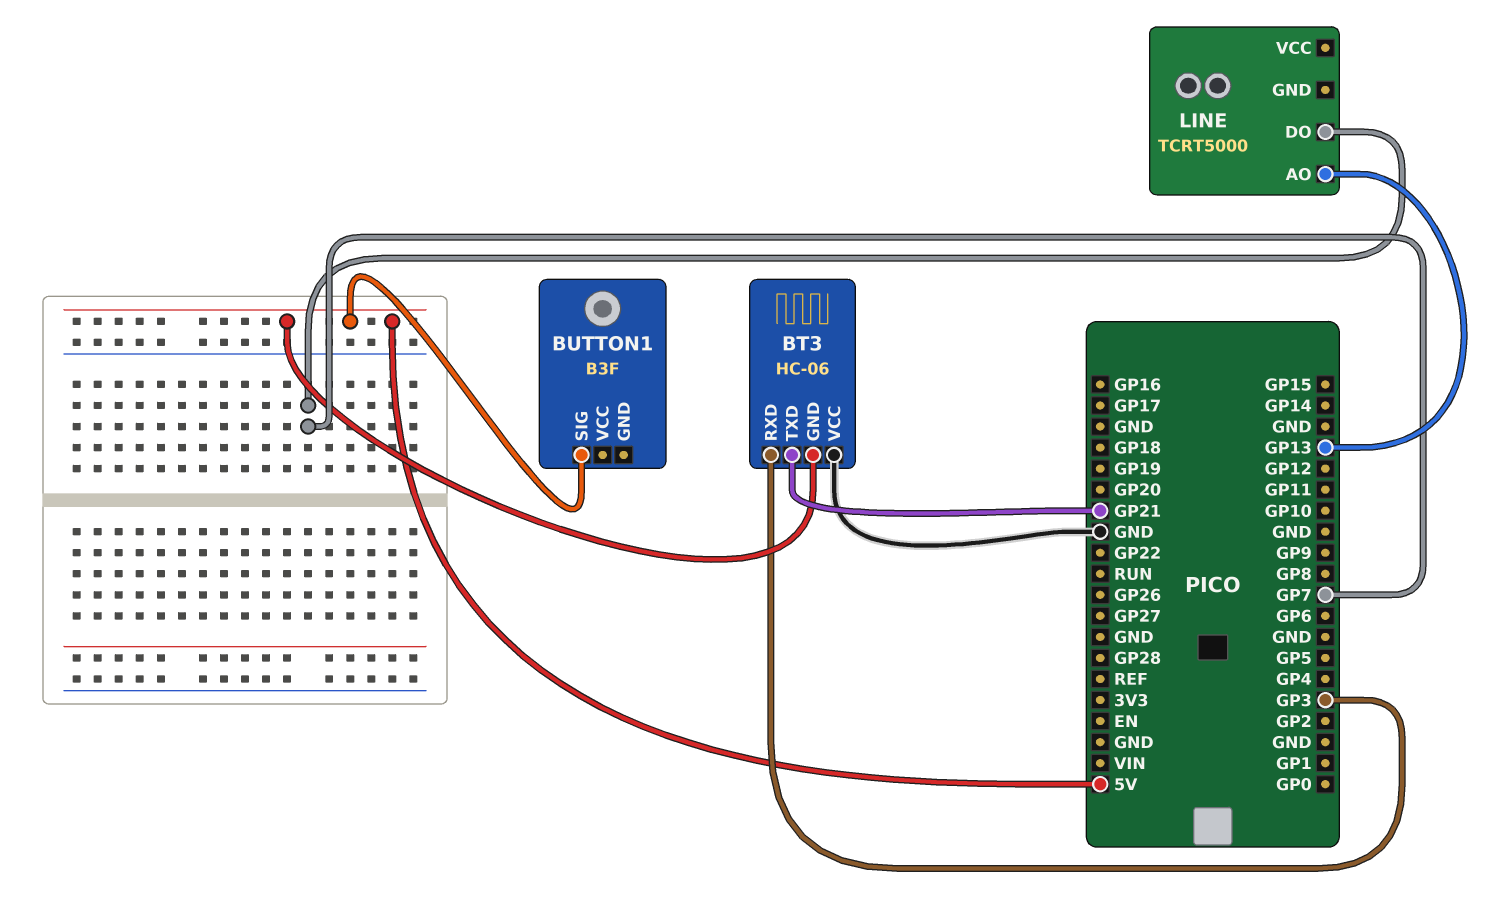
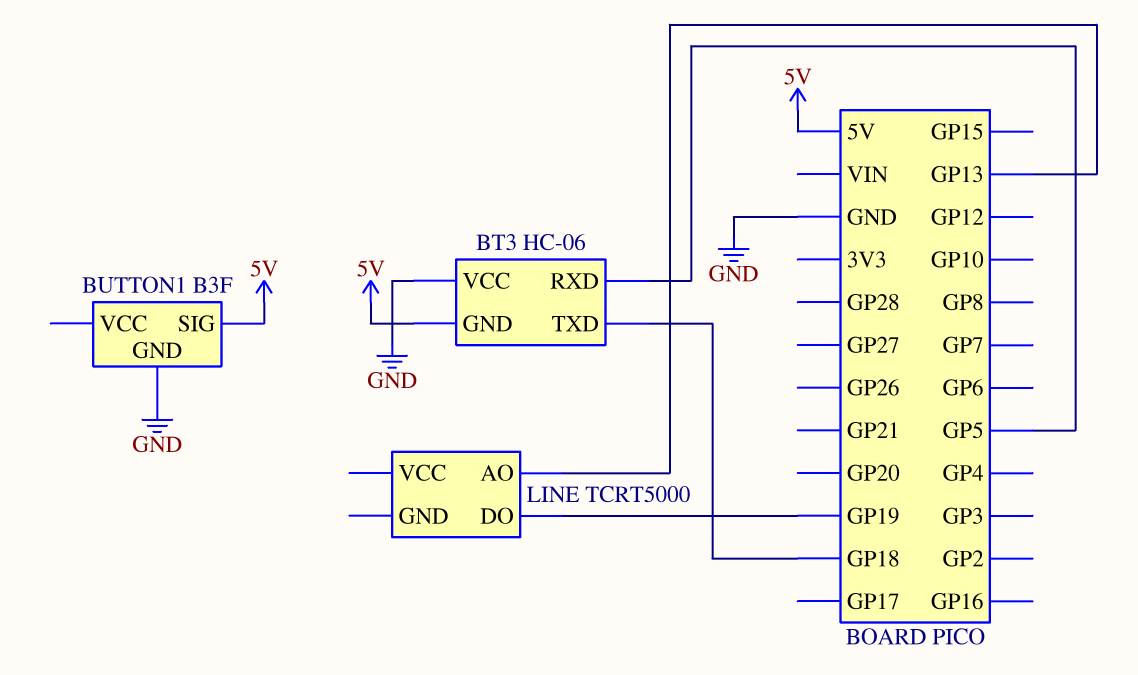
BT3 pin RXD: GP3 -> GP5
BT3 pin TXD: GP21 -> GP18
BUTTON1 pin GND: none -> GND
LINE pin DO: GP7 -> GP19

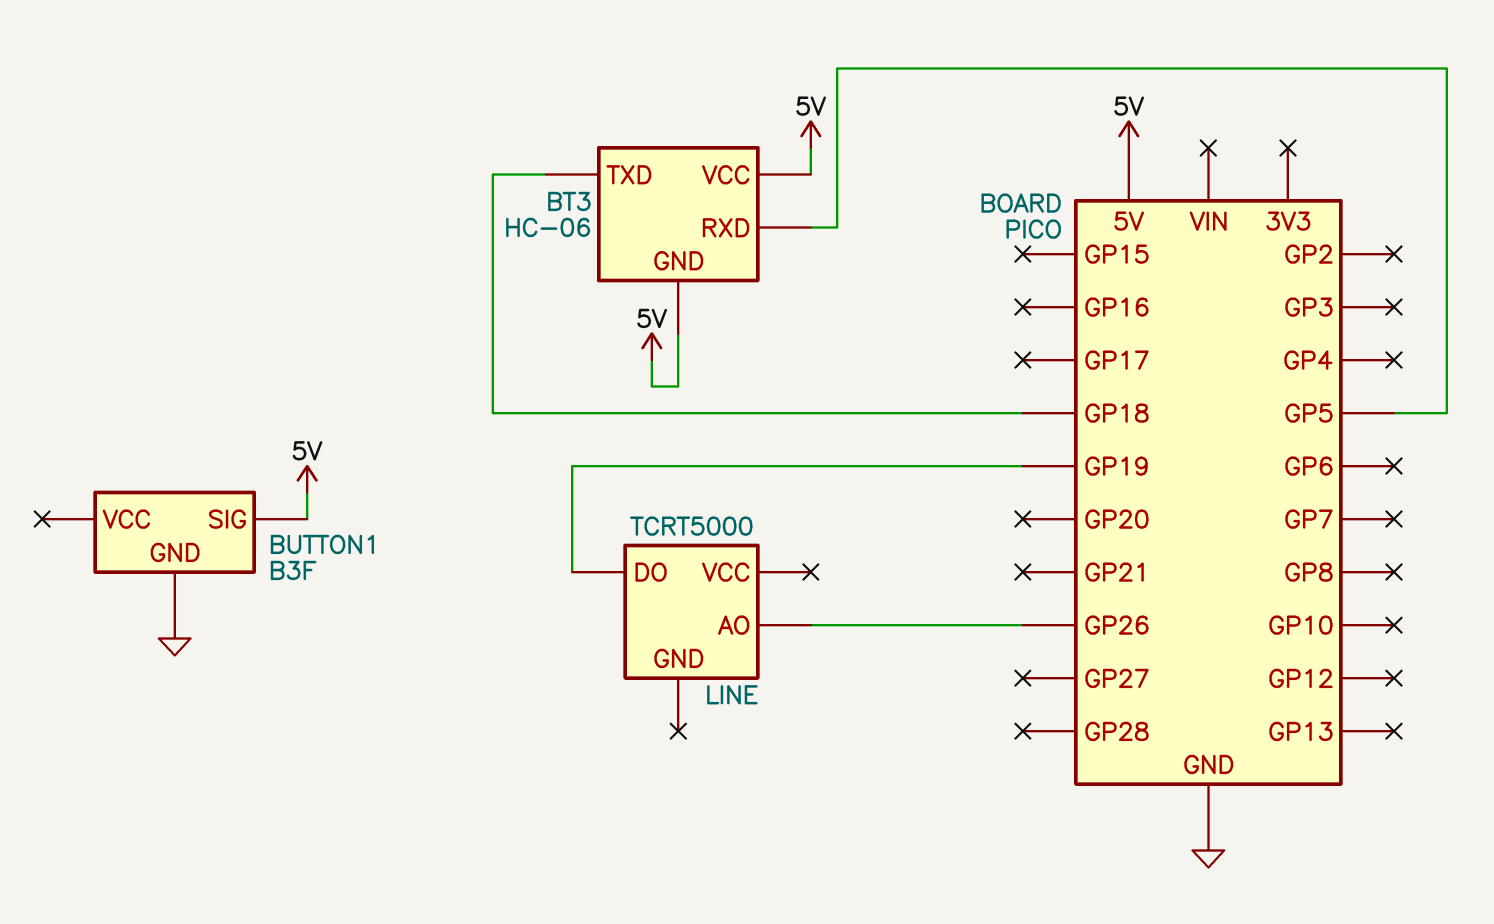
BT3 pin VCC: GND -> 5V
LINE pin AO: GP13 -> GP26

